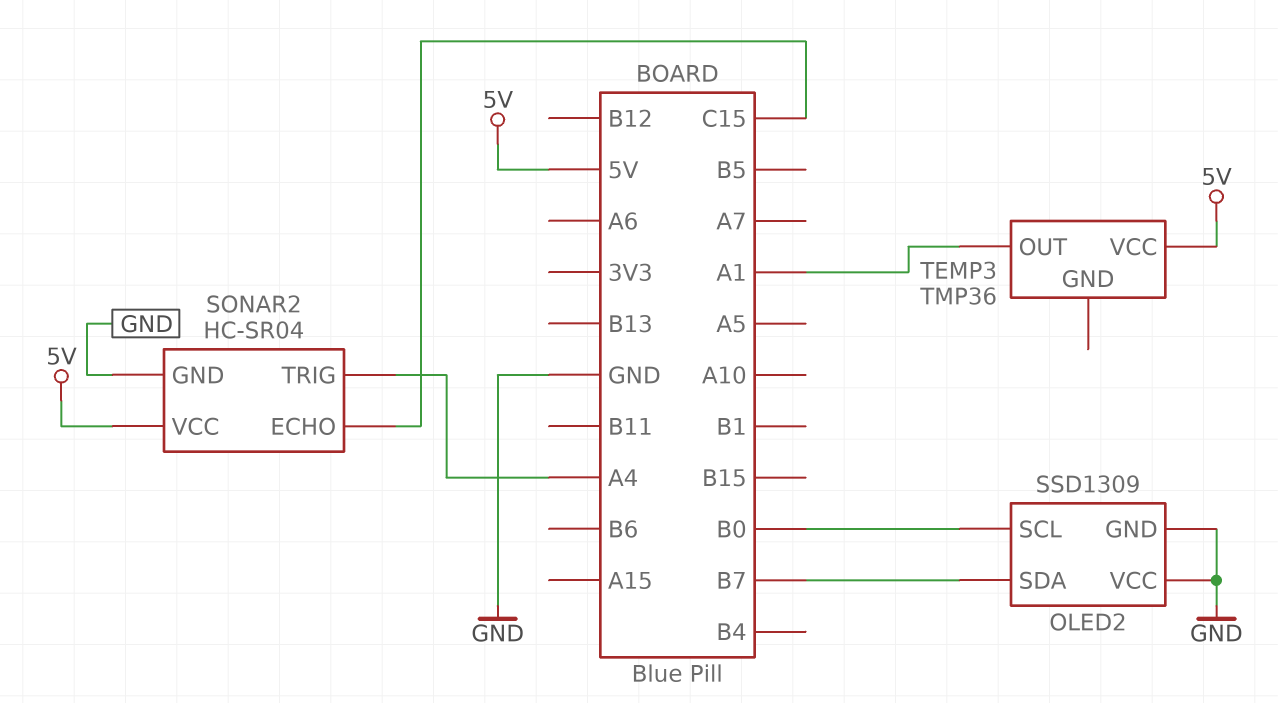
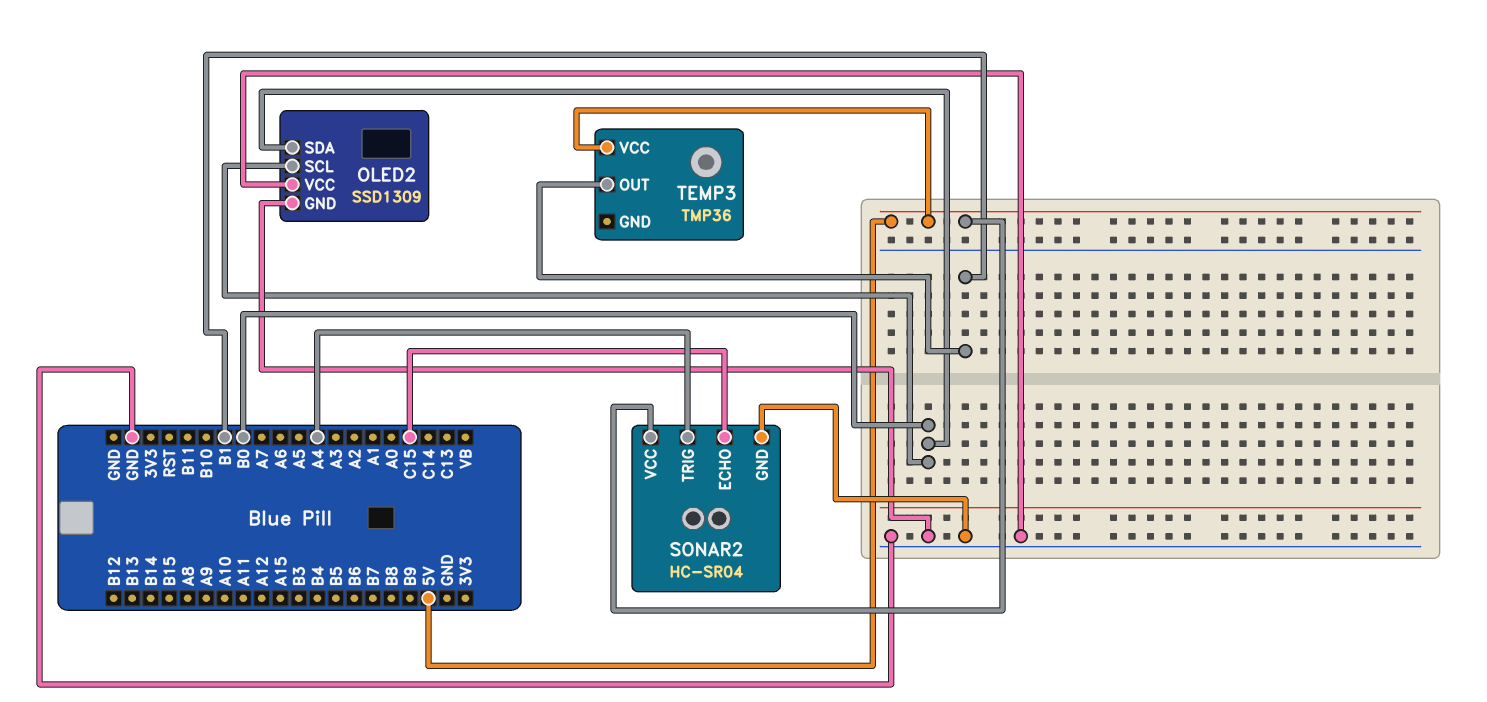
OLED2 pin SDA: B7 -> B0
TEMP3 pin OUT: A1 -> B1

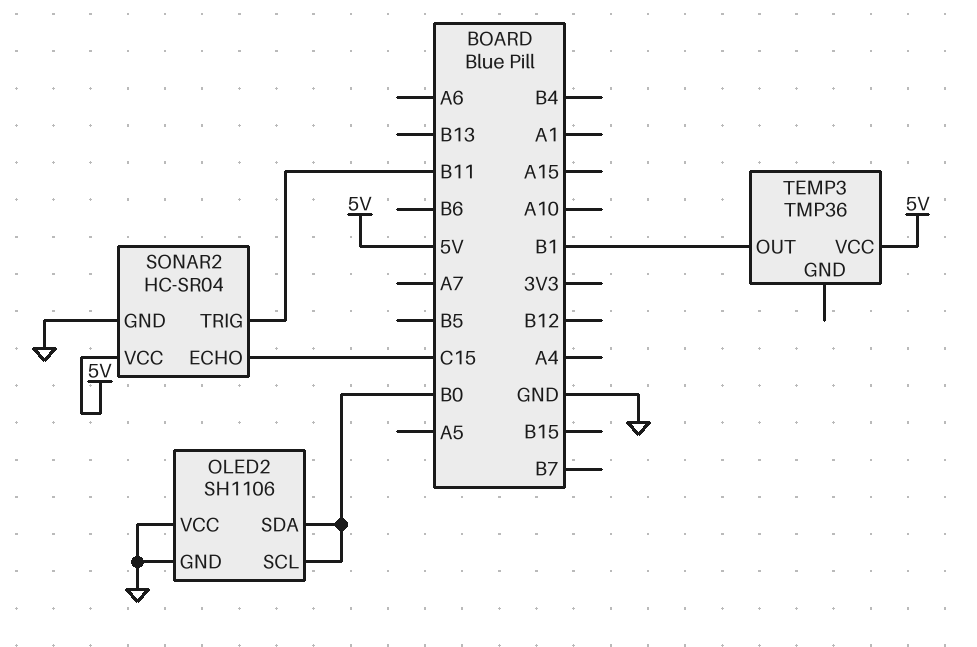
OLED2: SSD1309 -> SH1106
SONAR2 pin TRIG: A4 -> B11

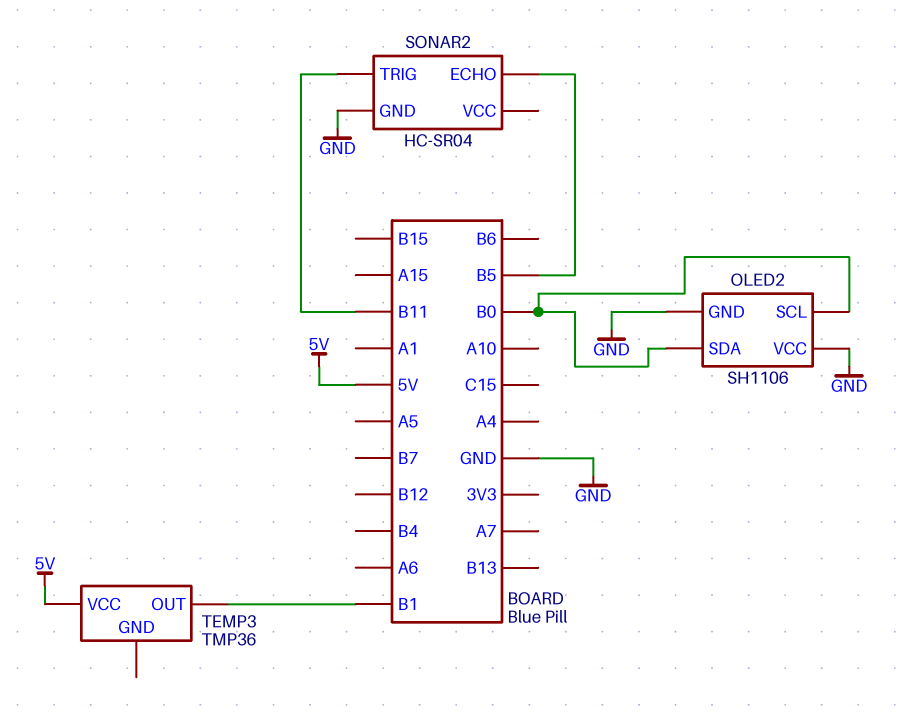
SONAR2 pin ECHO: C15 -> B5
SONAR2 pin VCC: 5V -> none

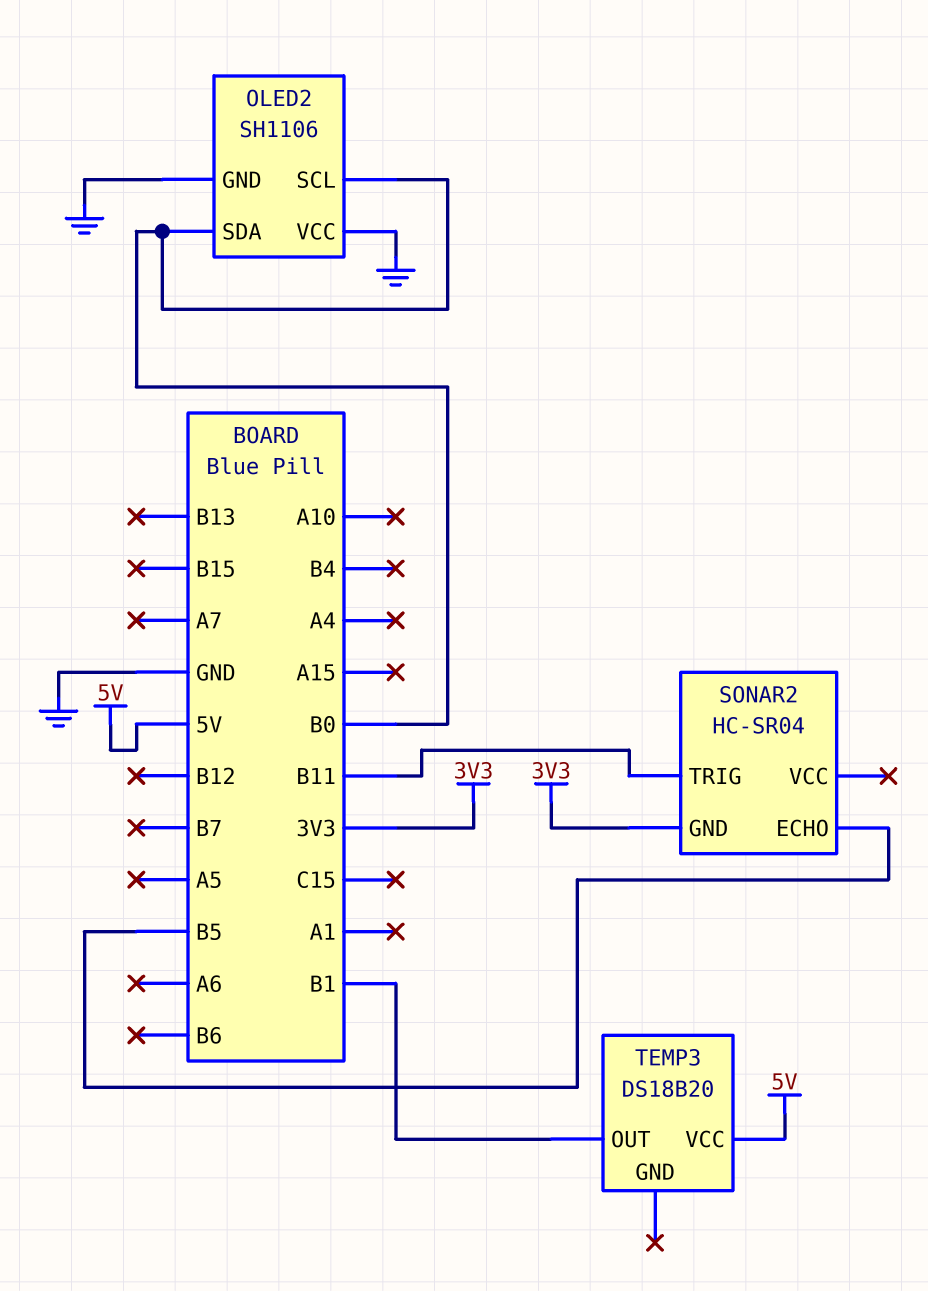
SONAR2 pin GND: GND -> 3V3
TEMP3: TMP36 -> DS18B20

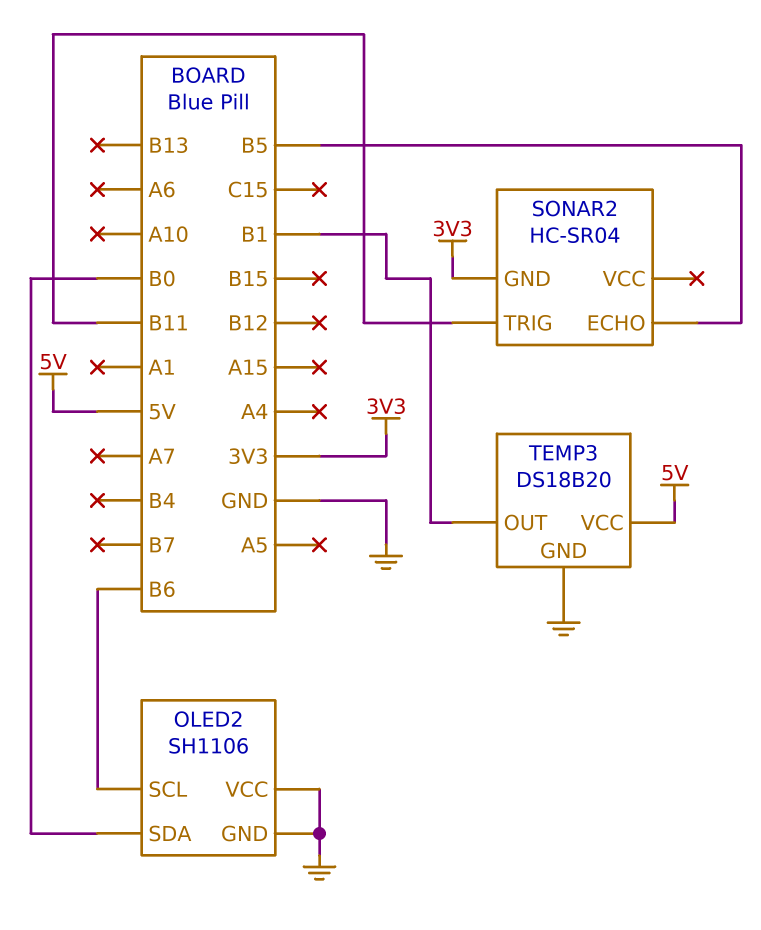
OLED2 pin SCL: B0 -> B6
TEMP3 pin GND: none -> GND

